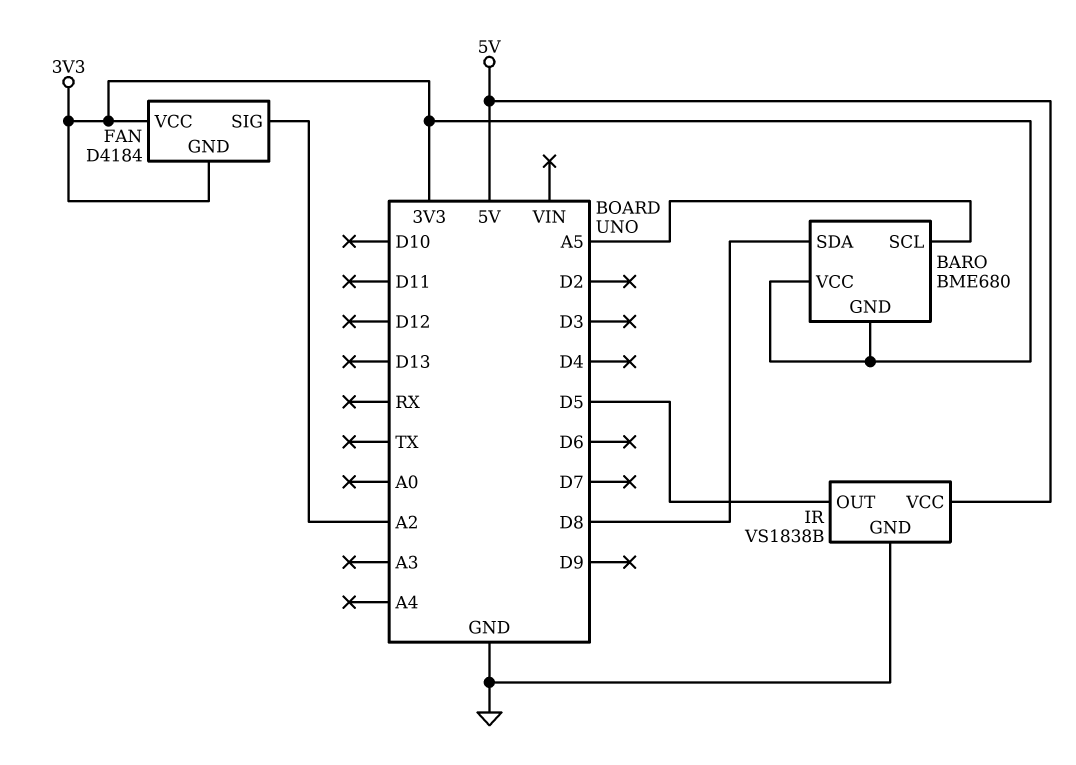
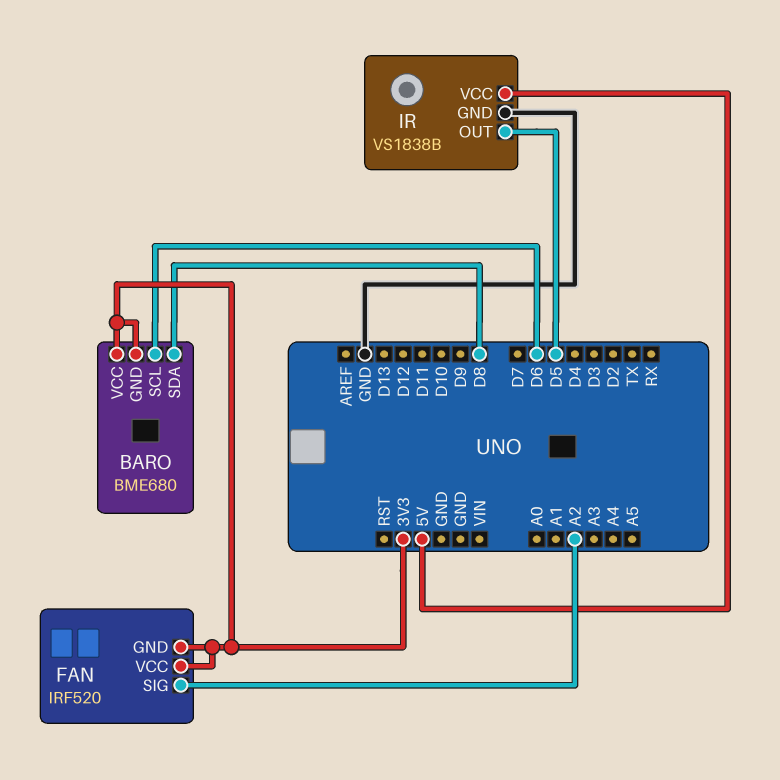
BARO pin SCL: A5 -> D6
FAN: D4184 -> IRF520

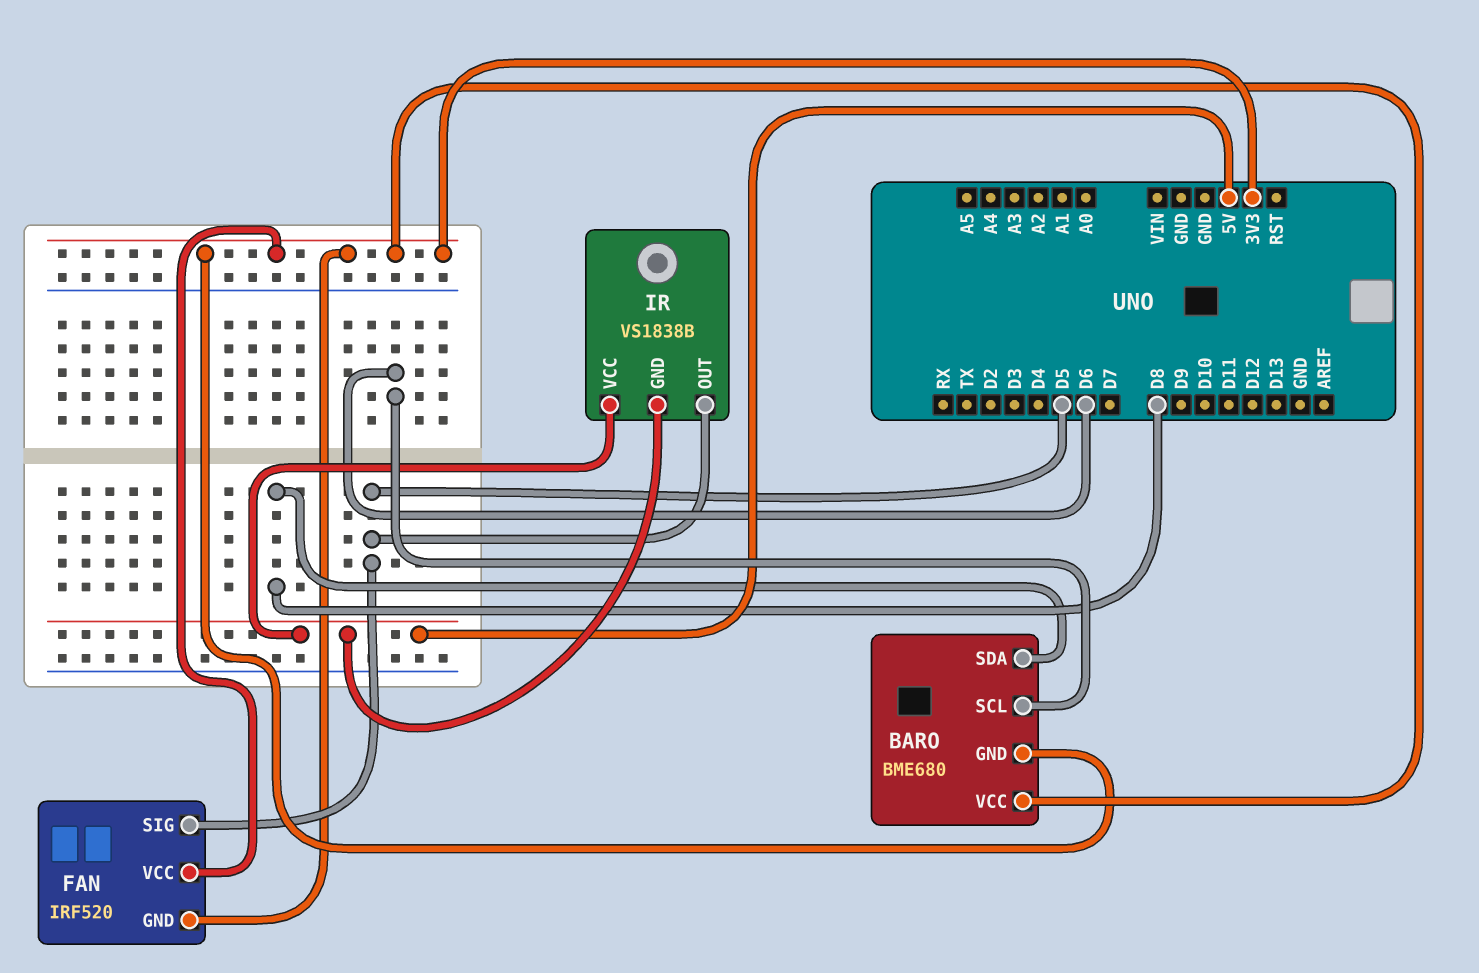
FAN pin SIG: A2 -> D5
IR pin GND: GND -> 5V

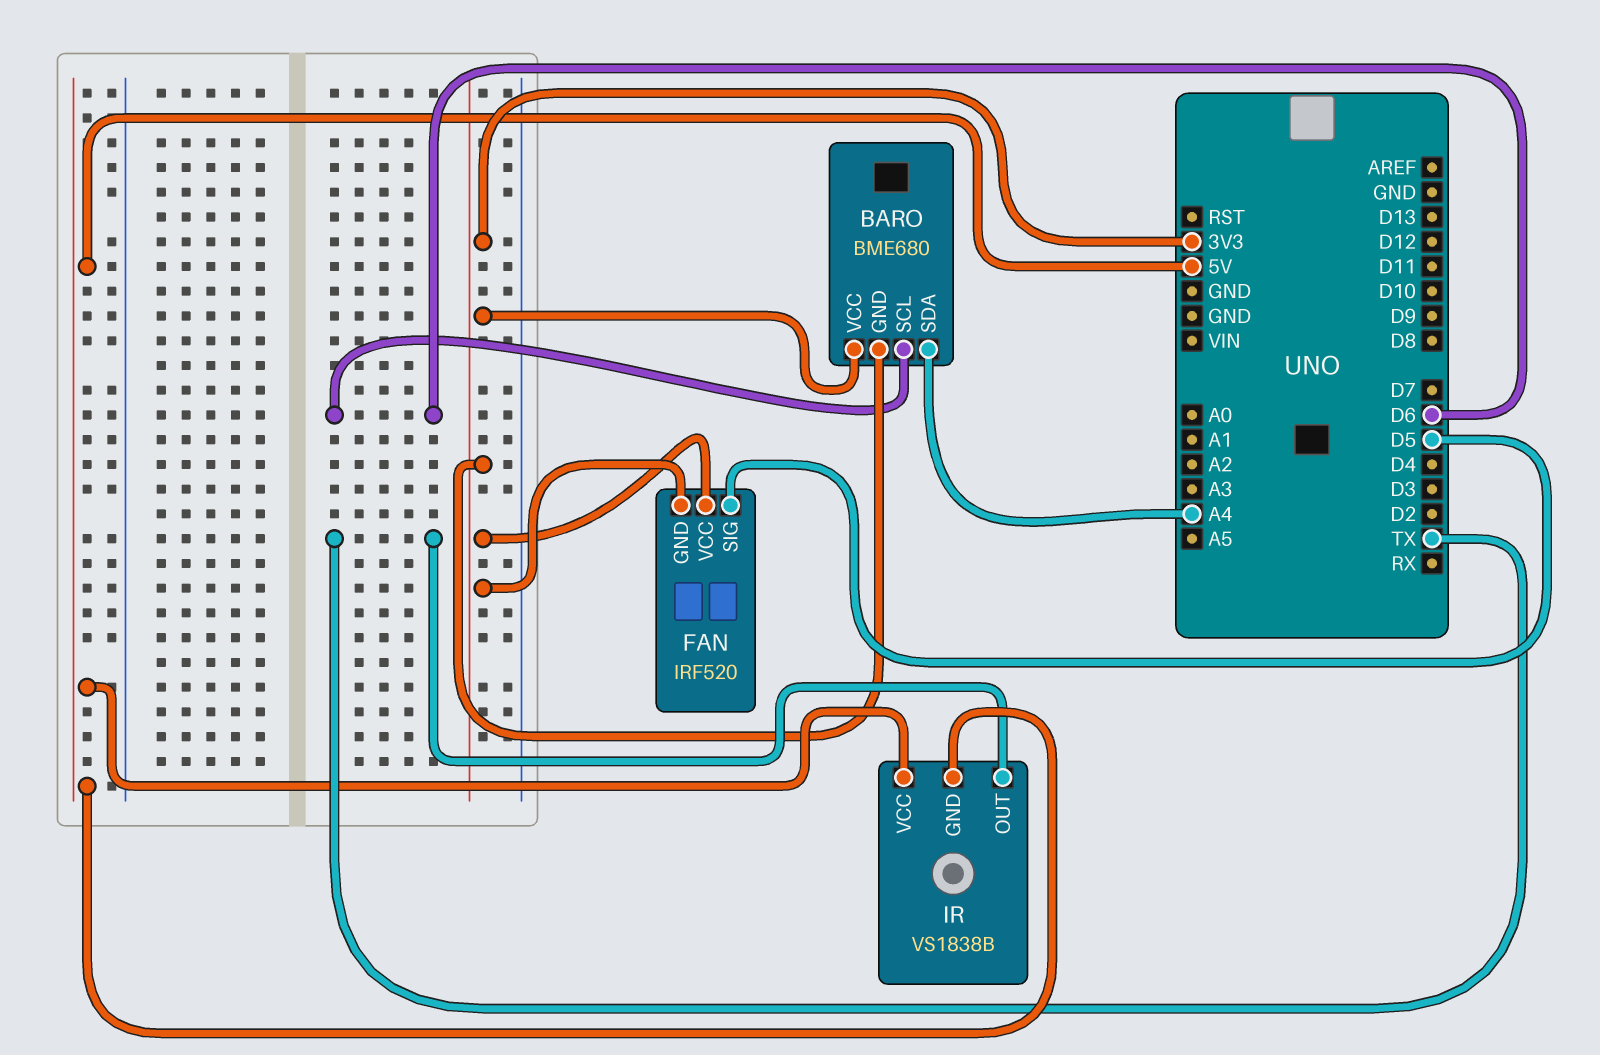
BARO pin SDA: D8 -> A4
IR pin OUT: D5 -> TX

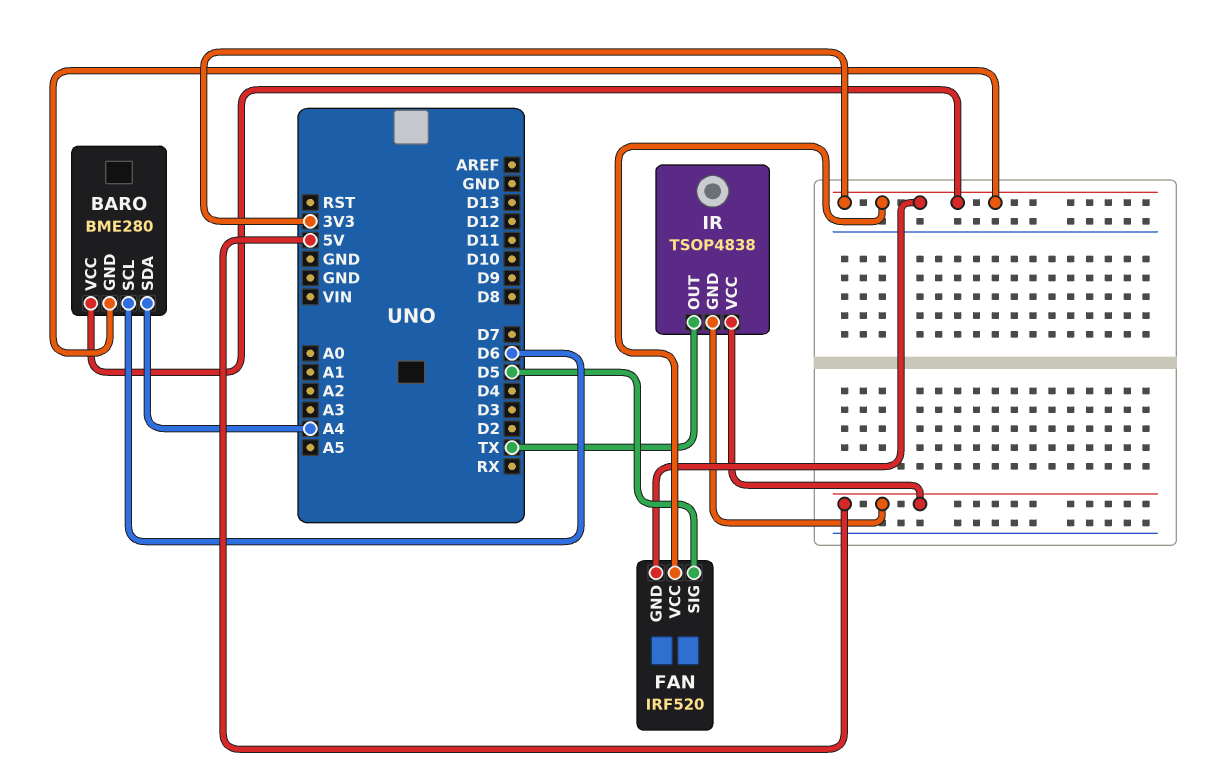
BARO: BME680 -> BME280
IR: VS1838B -> TSOP4838

